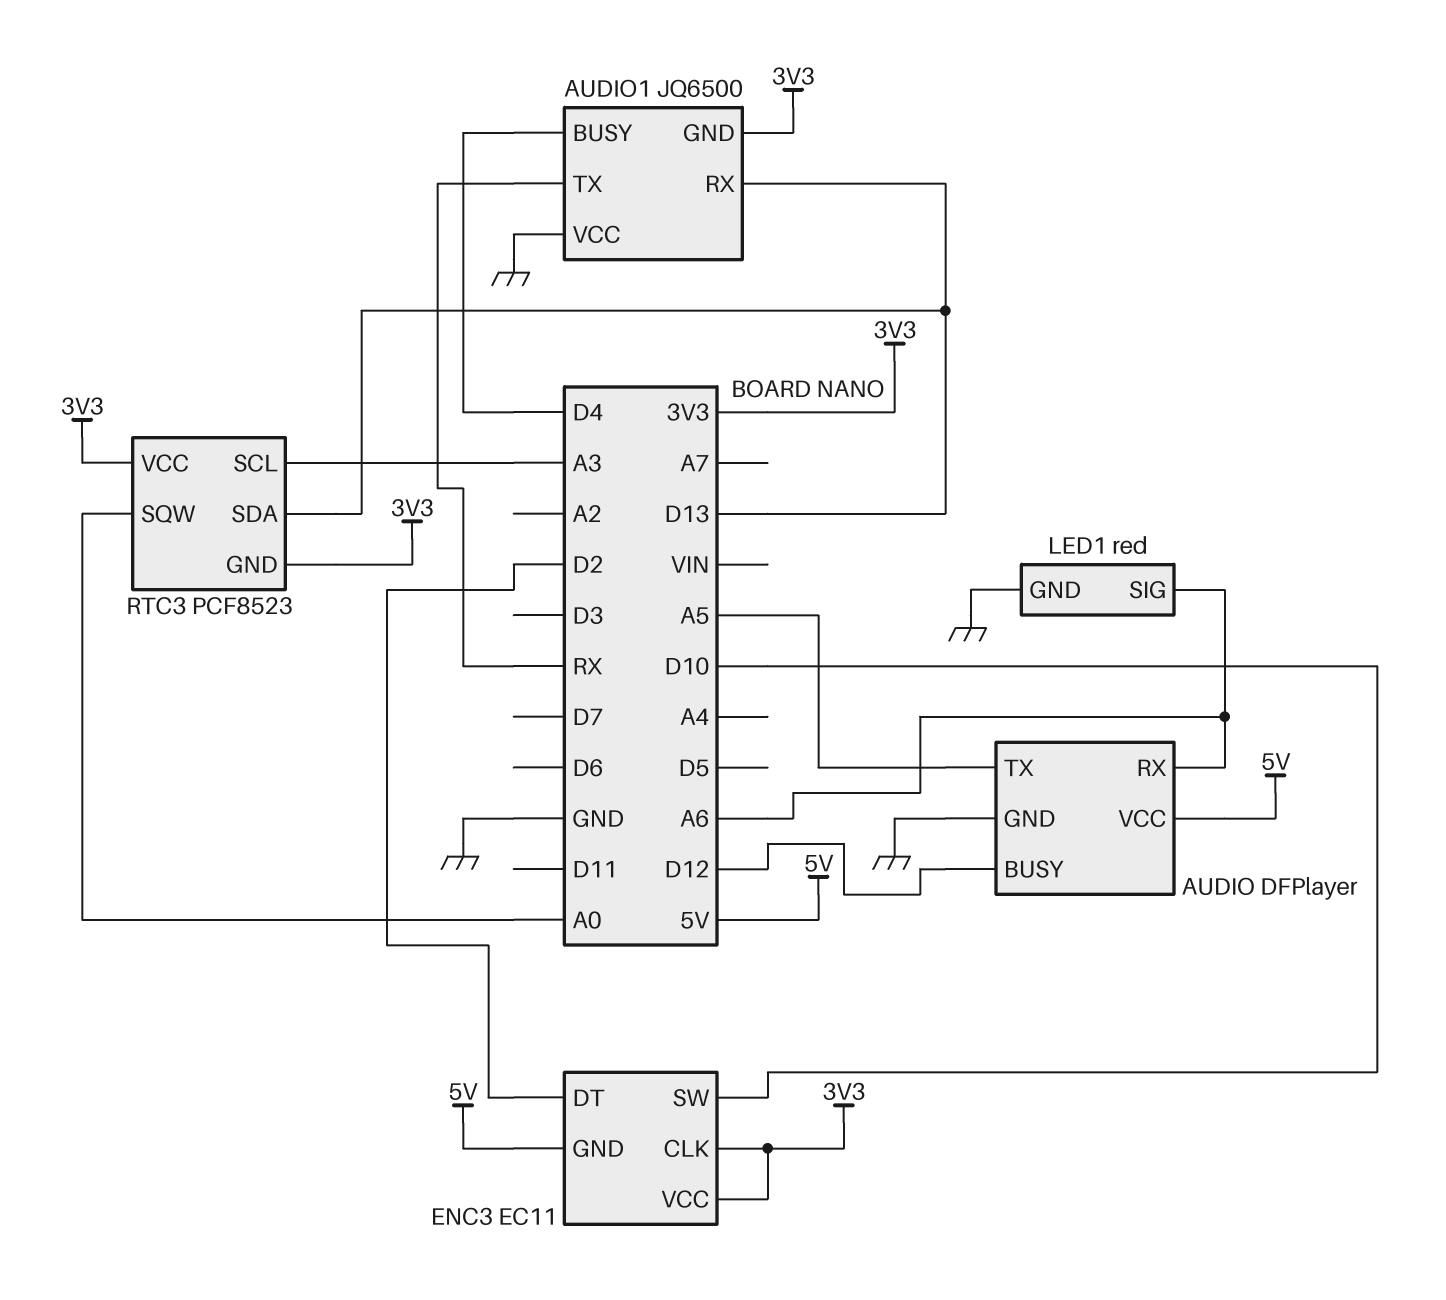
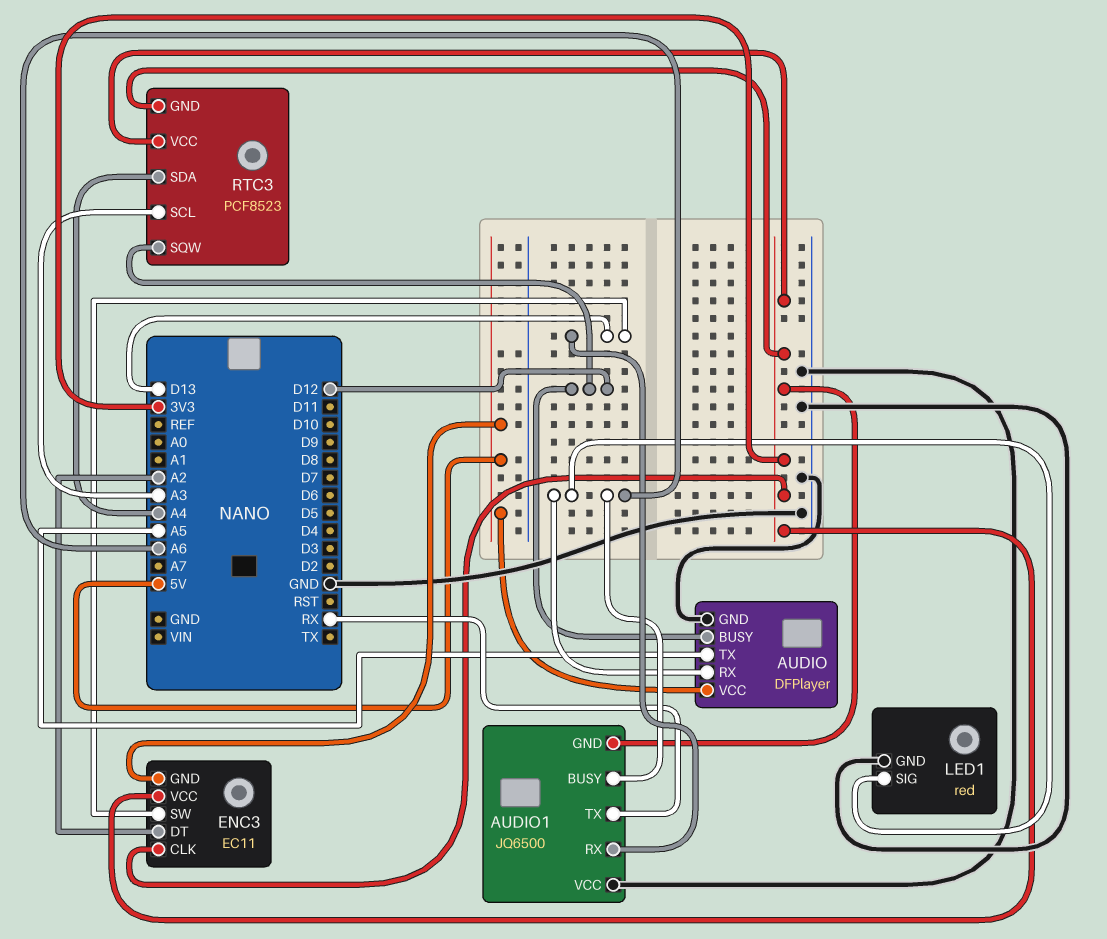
AUDIO1 pin BUSY: D4 -> A6
ENC3 pin DT: D2 -> A2
ENC3 pin SW: D10 -> D13
RTC3 pin SDA: D13 -> A4
RTC3 pin SQW: A0 -> D12

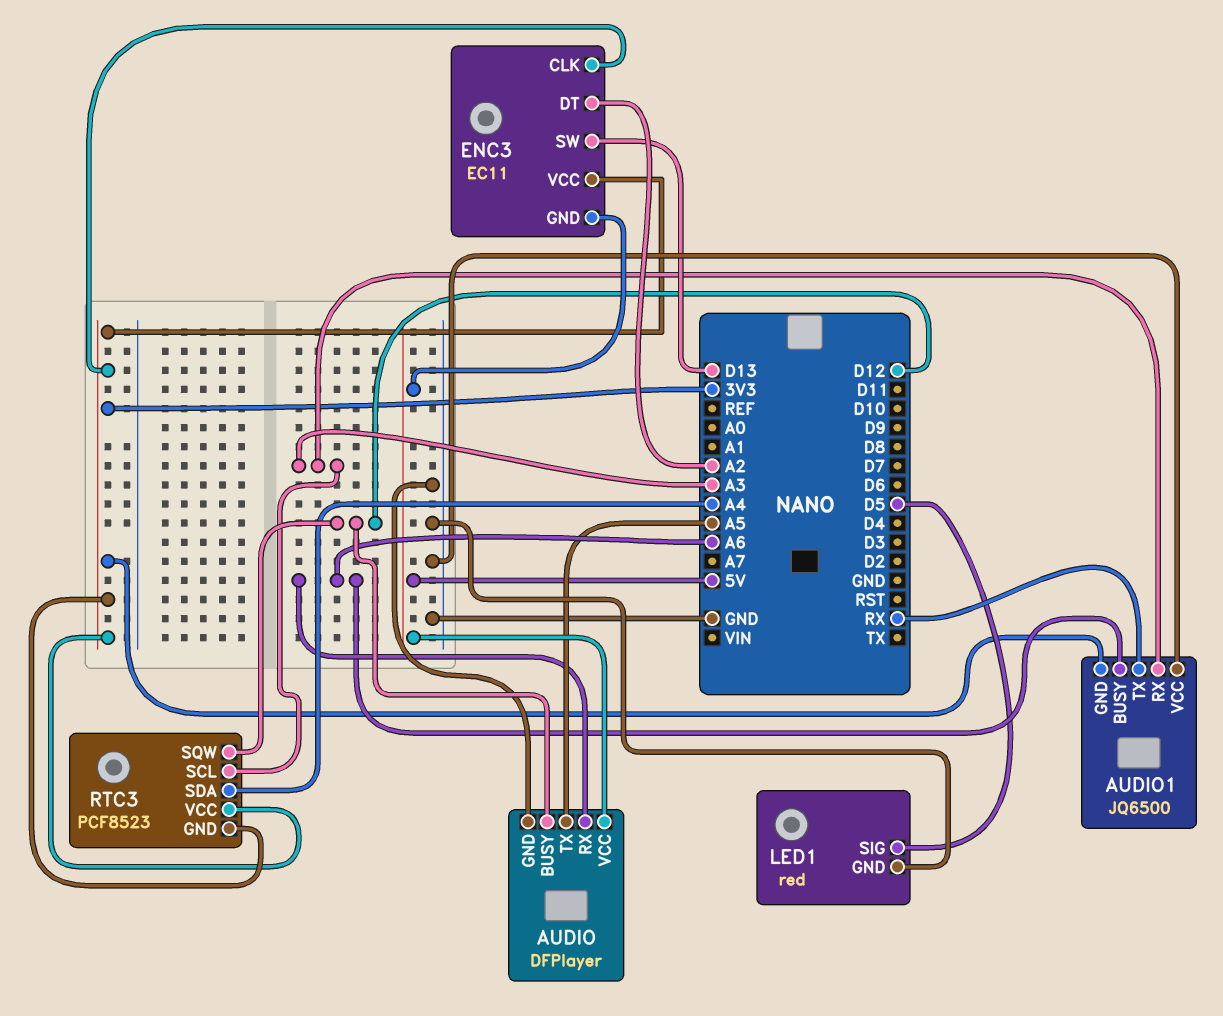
AUDIO1 pin RX: D13 -> A3
LED1 pin SIG: A6 -> D5

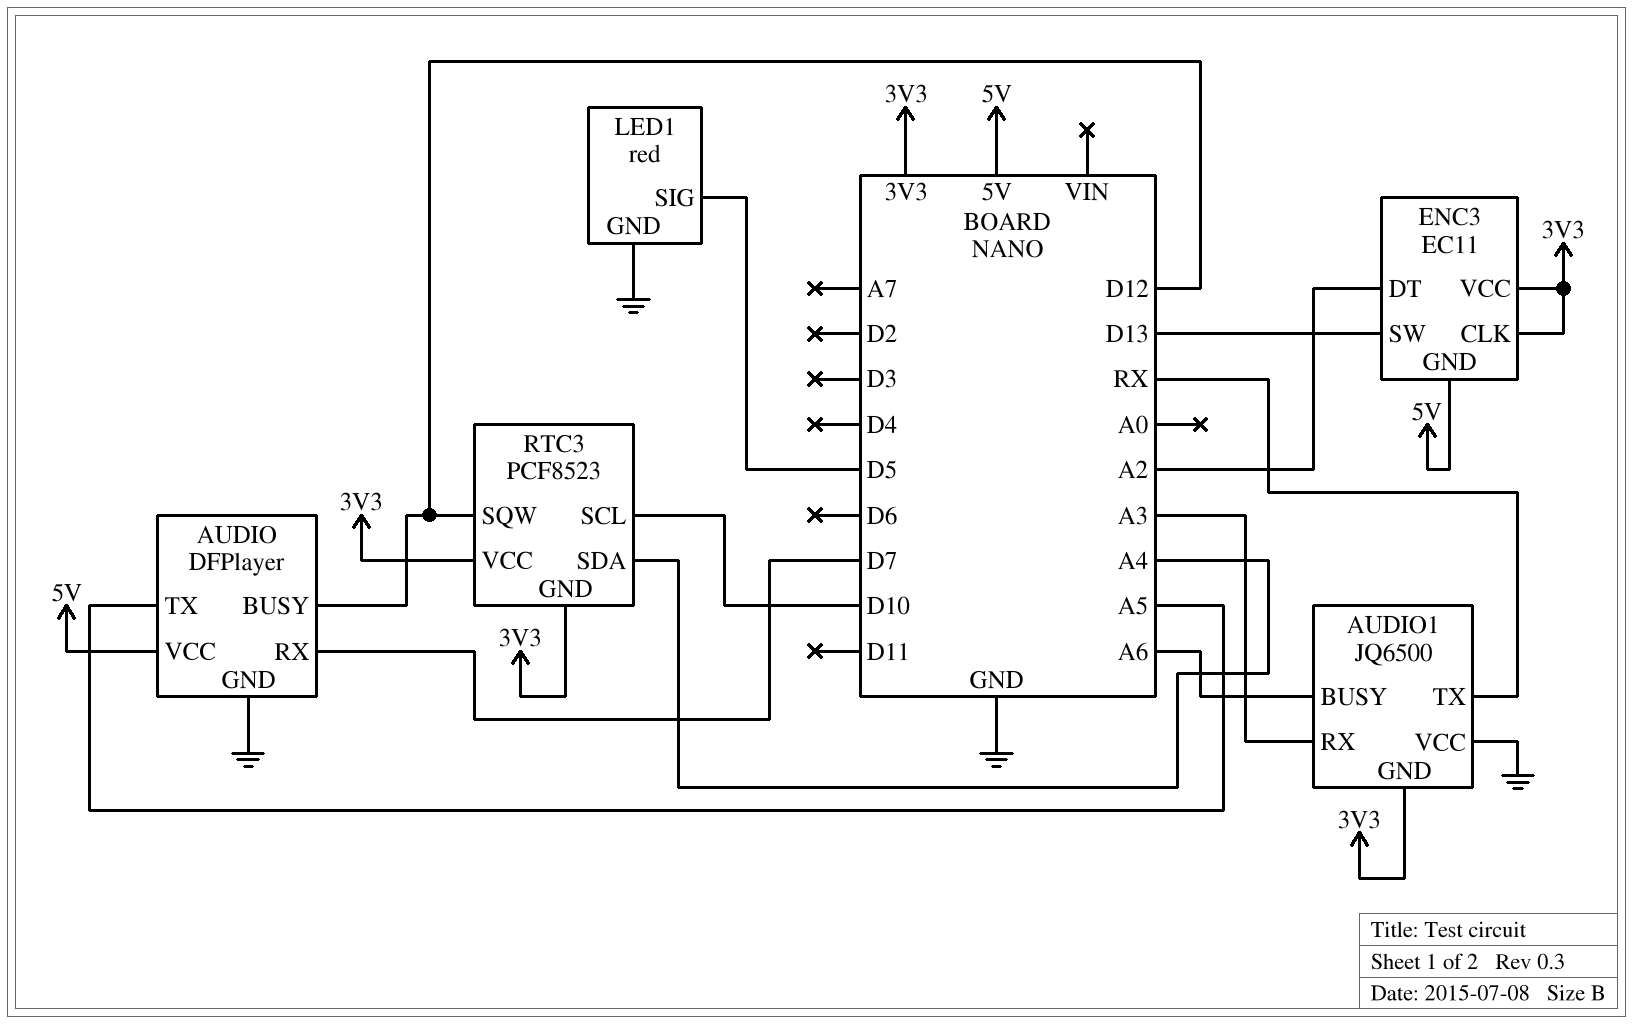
AUDIO pin RX: A6 -> D7
RTC3 pin SCL: A3 -> D10

